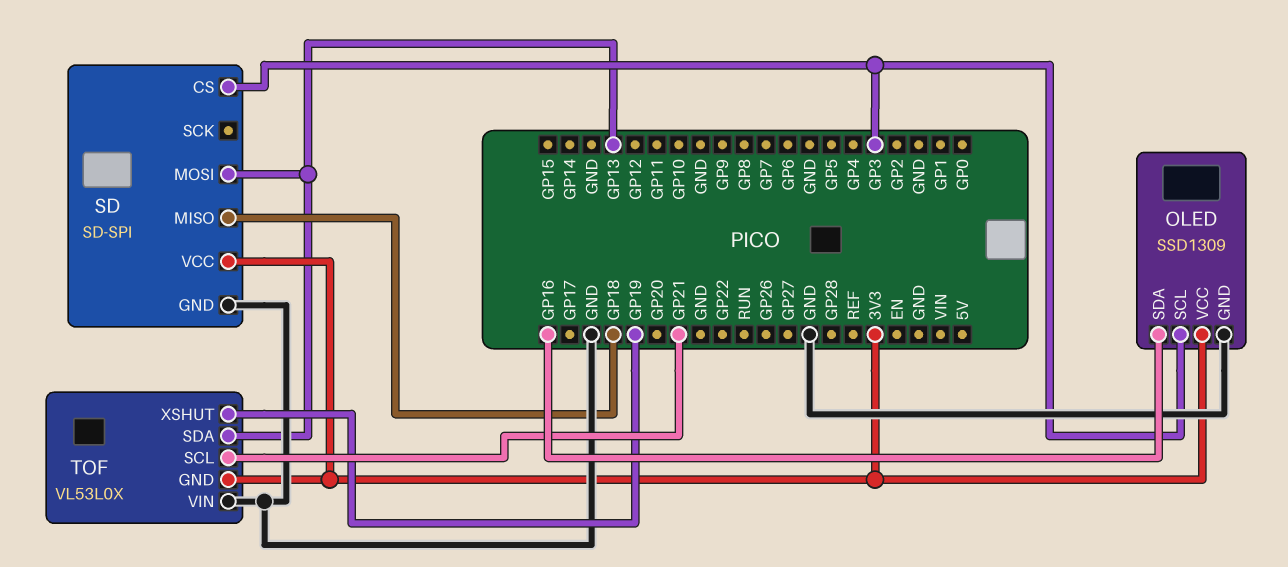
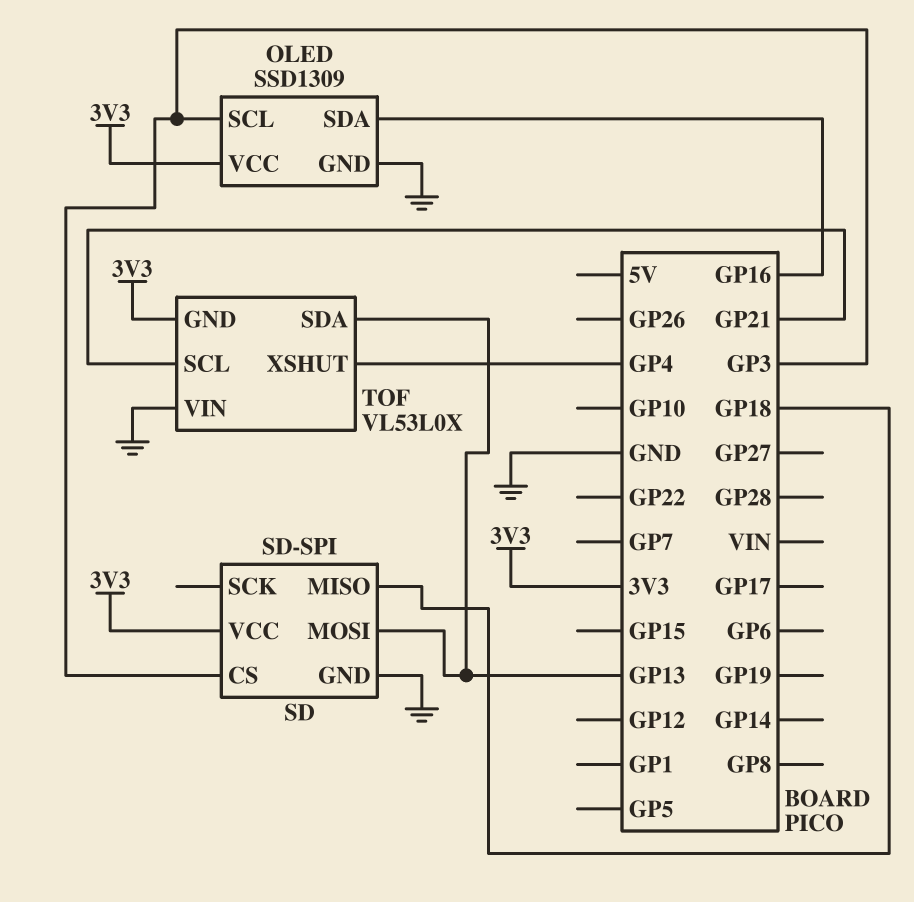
TOF pin XSHUT: GP19 -> GP4

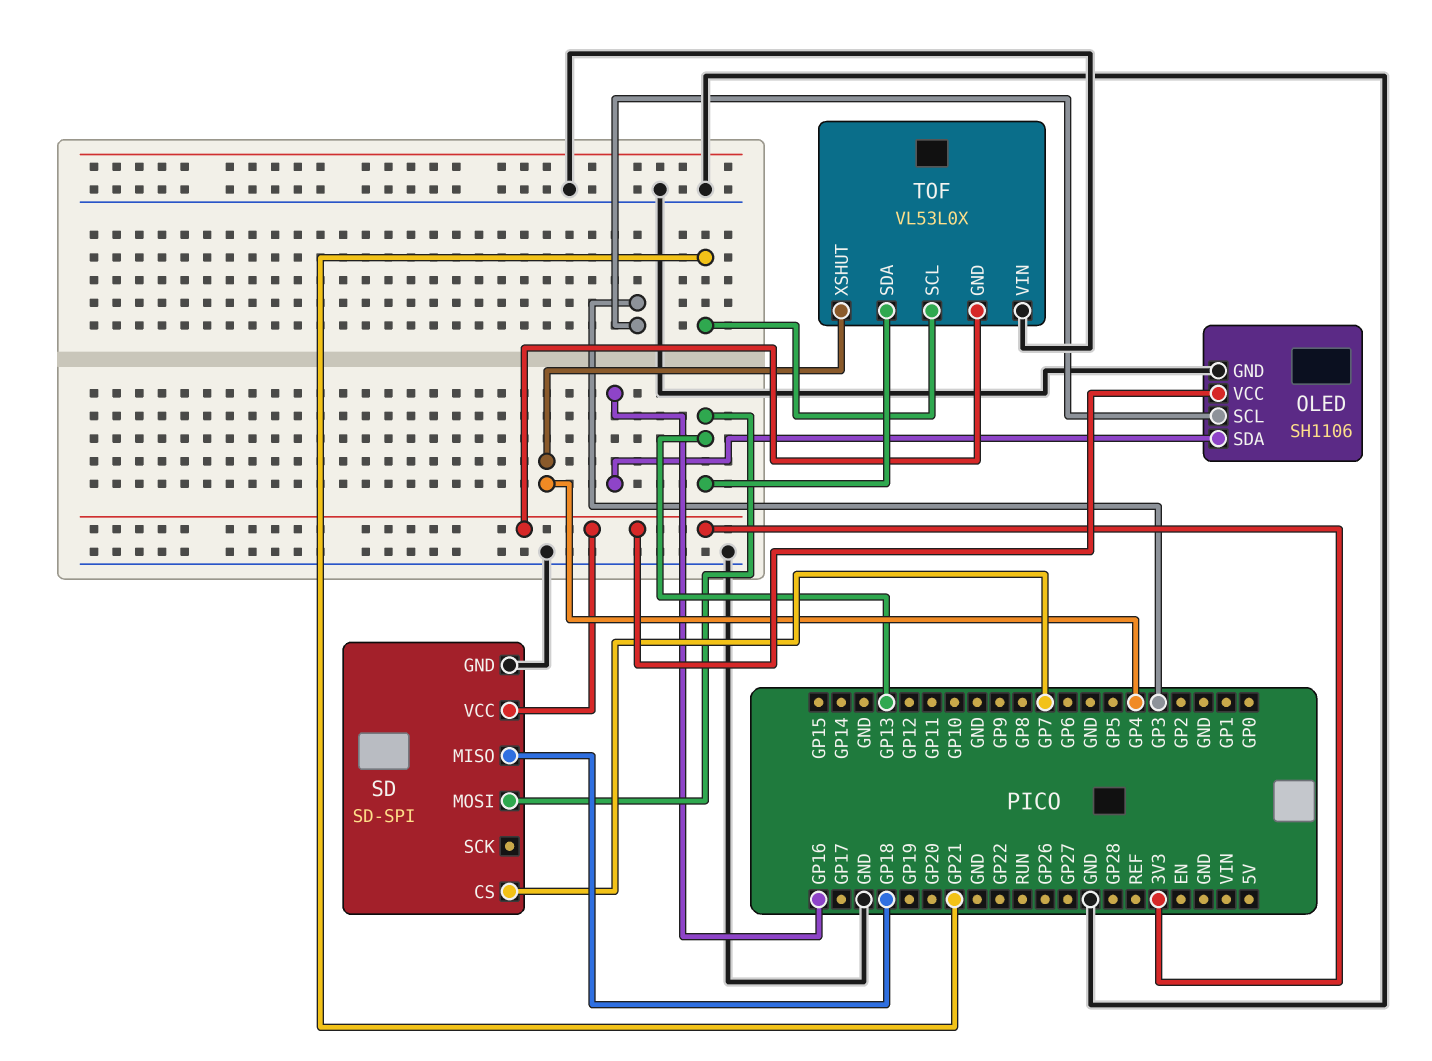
OLED: SSD1309 -> SH1106
SD pin CS: GP3 -> GP7

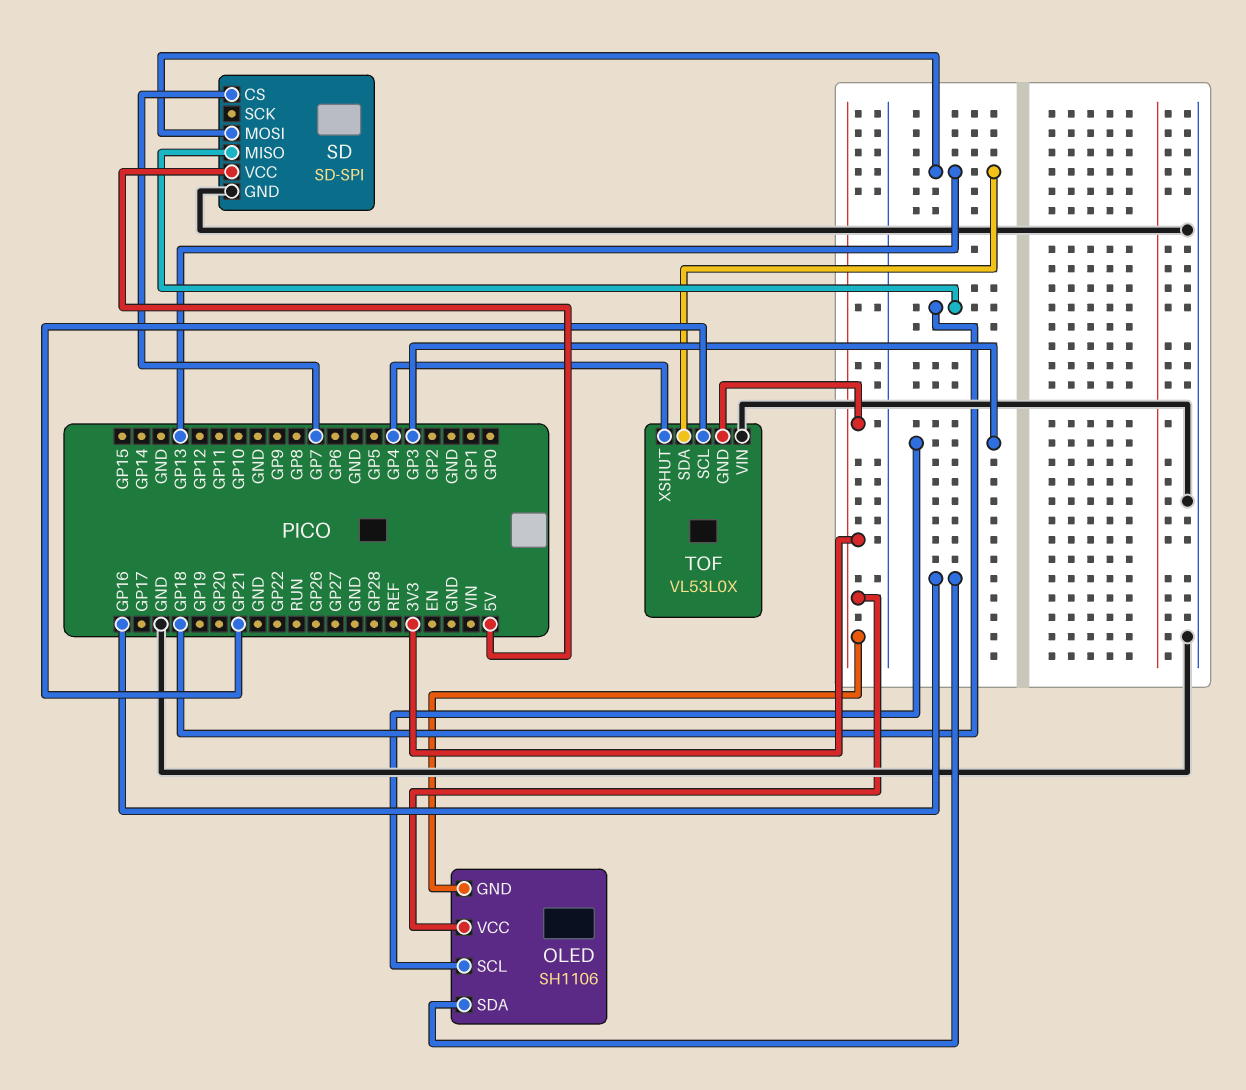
OLED pin GND: GND -> 3V3
SD pin VCC: 3V3 -> 5V

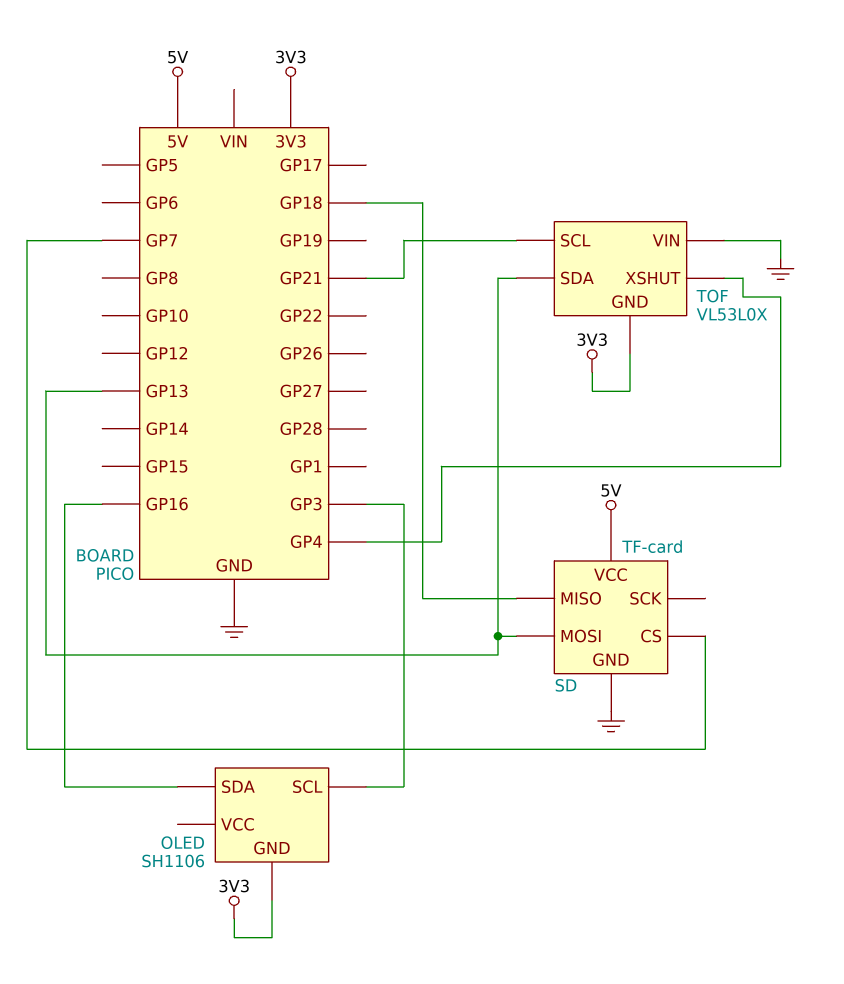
OLED pin VCC: 3V3 -> none
SD: SD-SPI -> TF-card

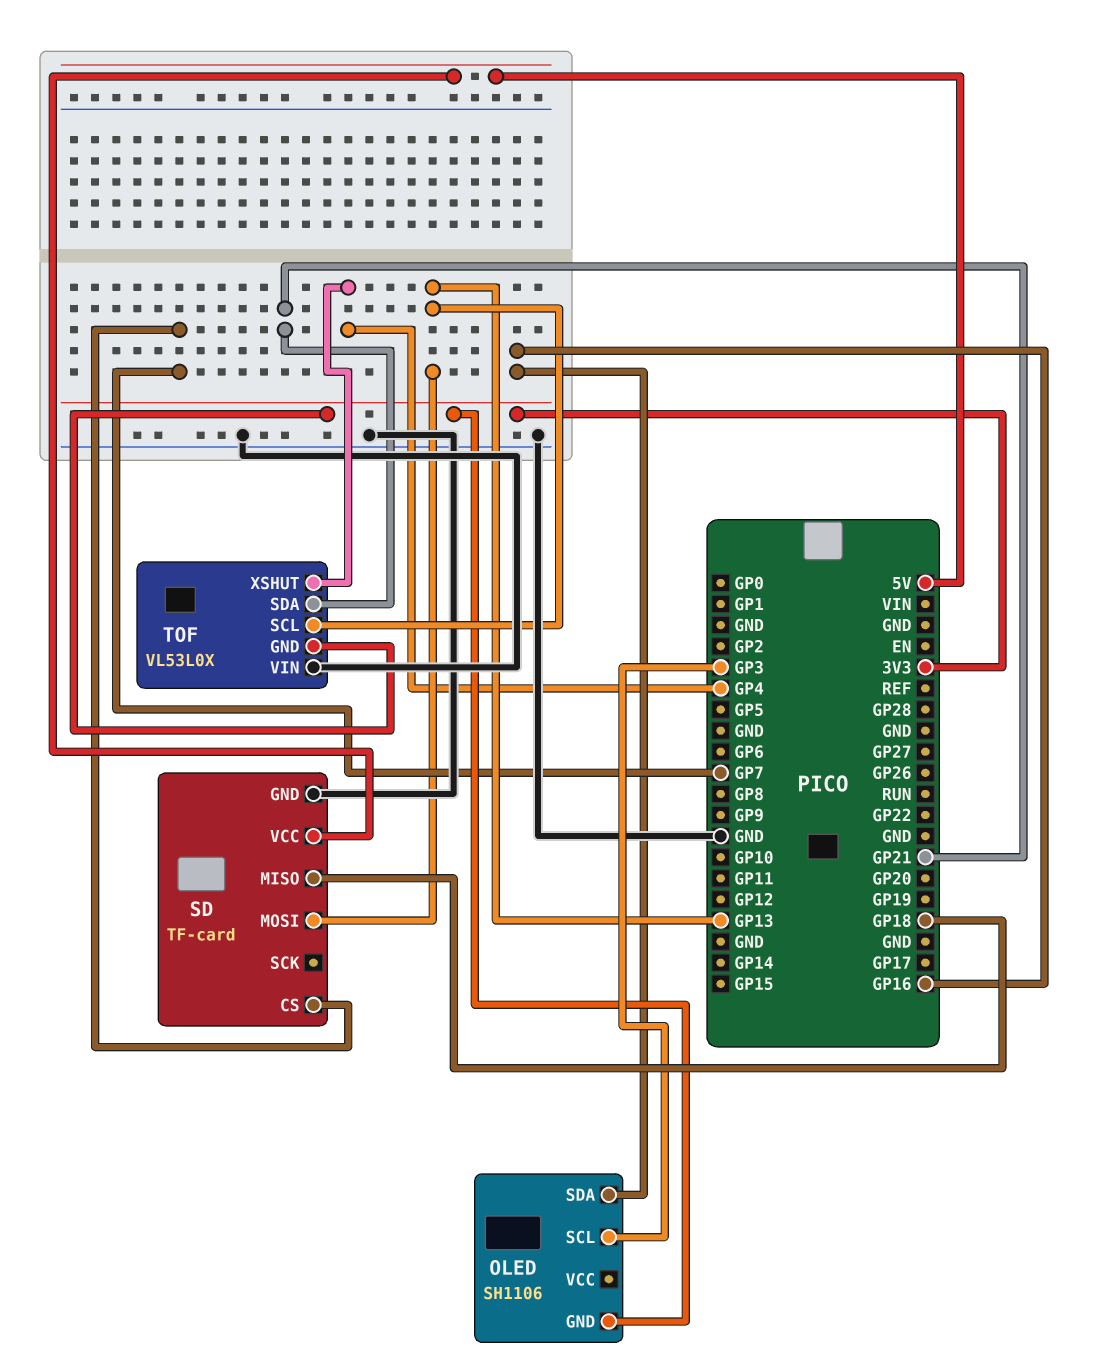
TOF pin SCL: GP21 -> GP13
TOF pin SDA: GP13 -> GP21

